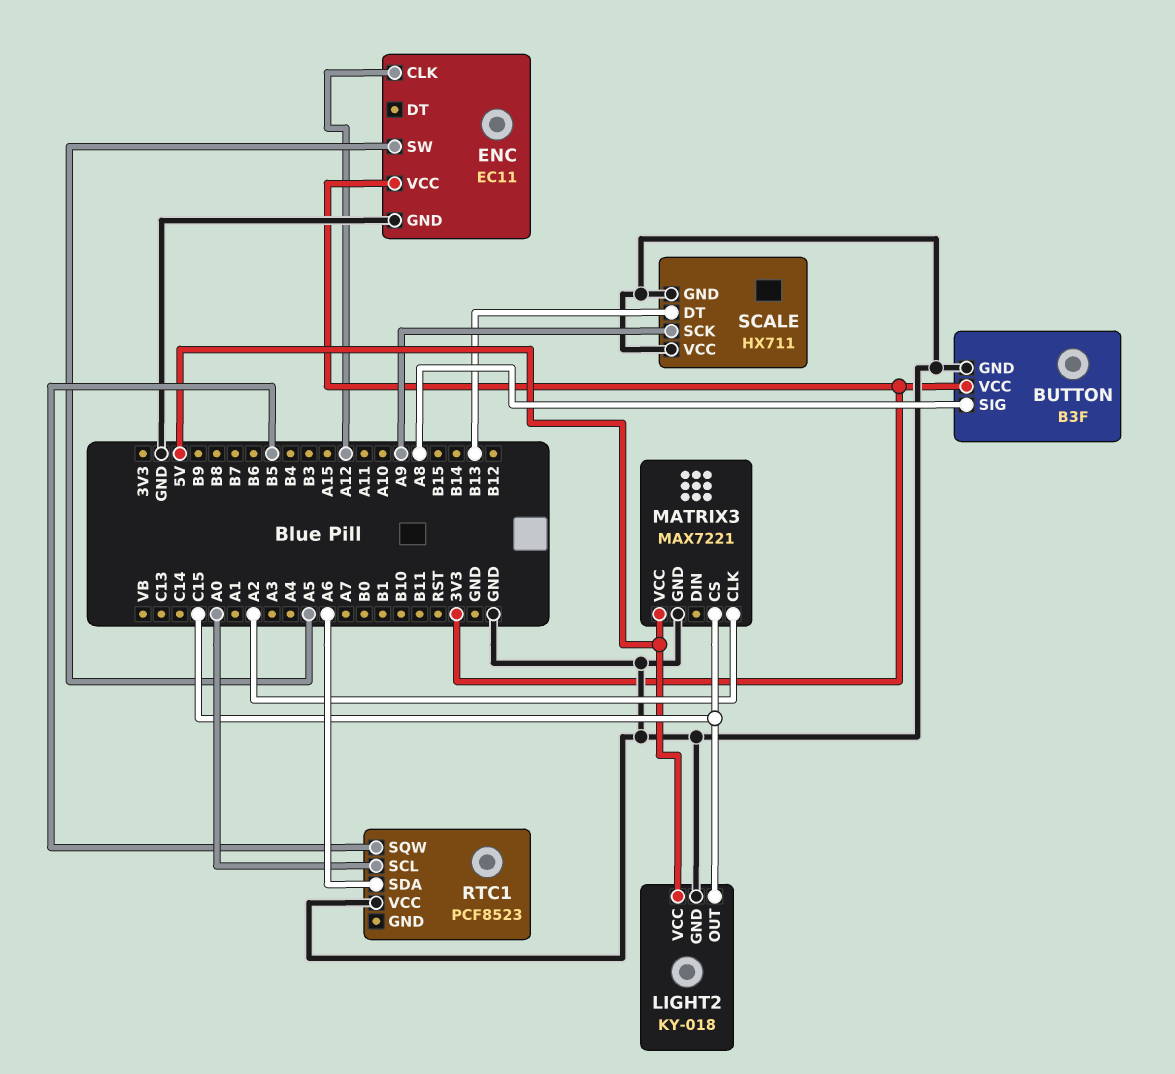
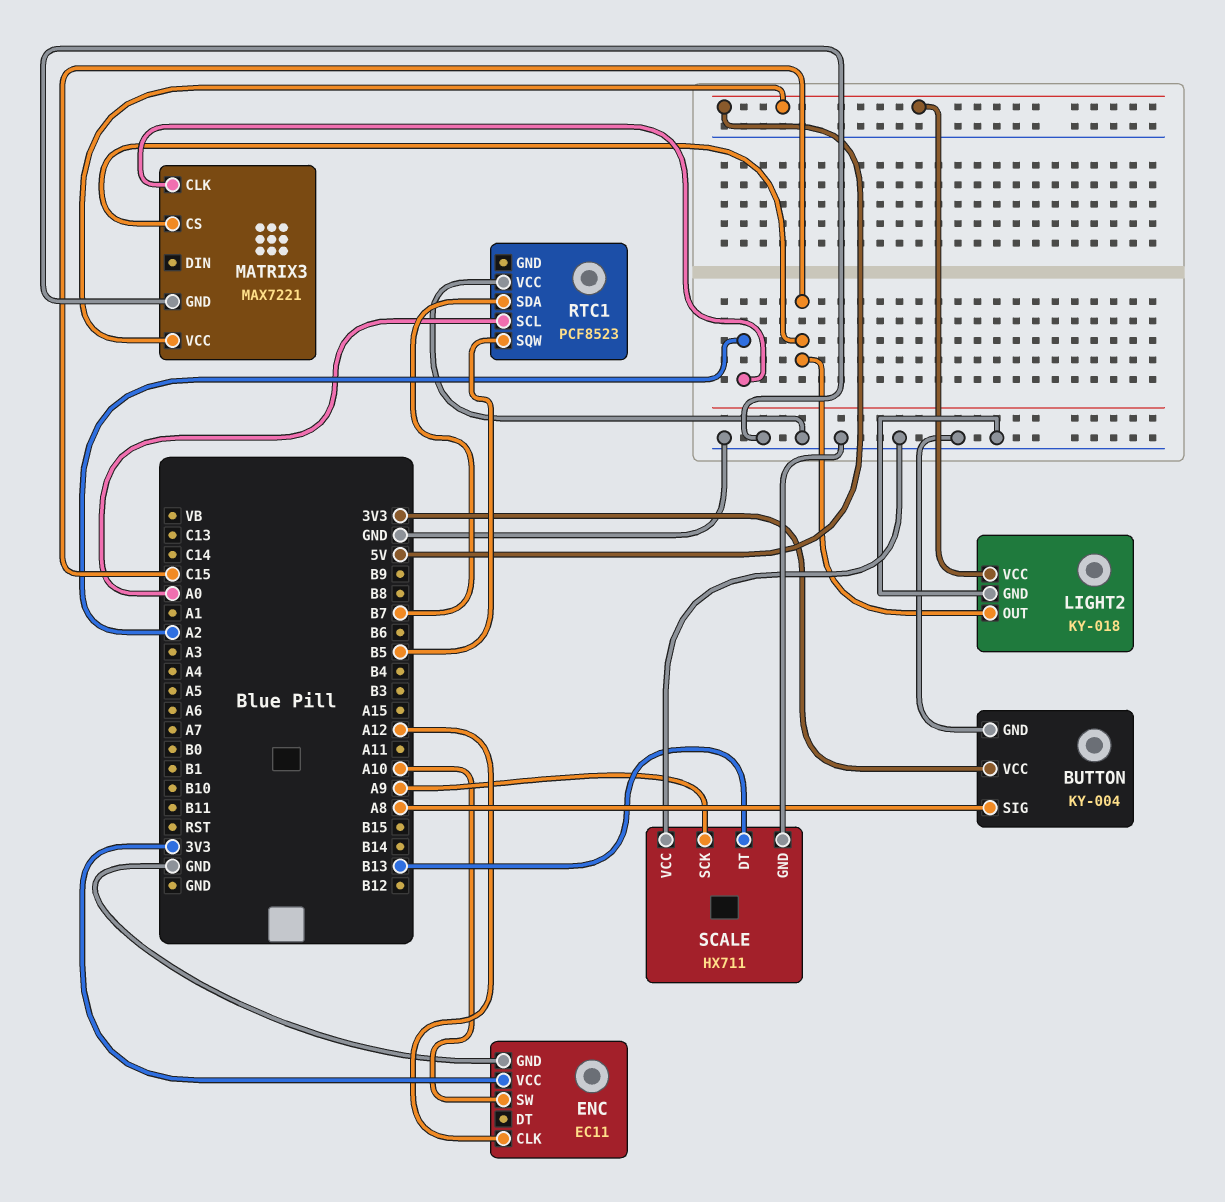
BUTTON: B3F -> KY-004
ENC pin SW: A5 -> A10
RTC1 pin SDA: A6 -> B7

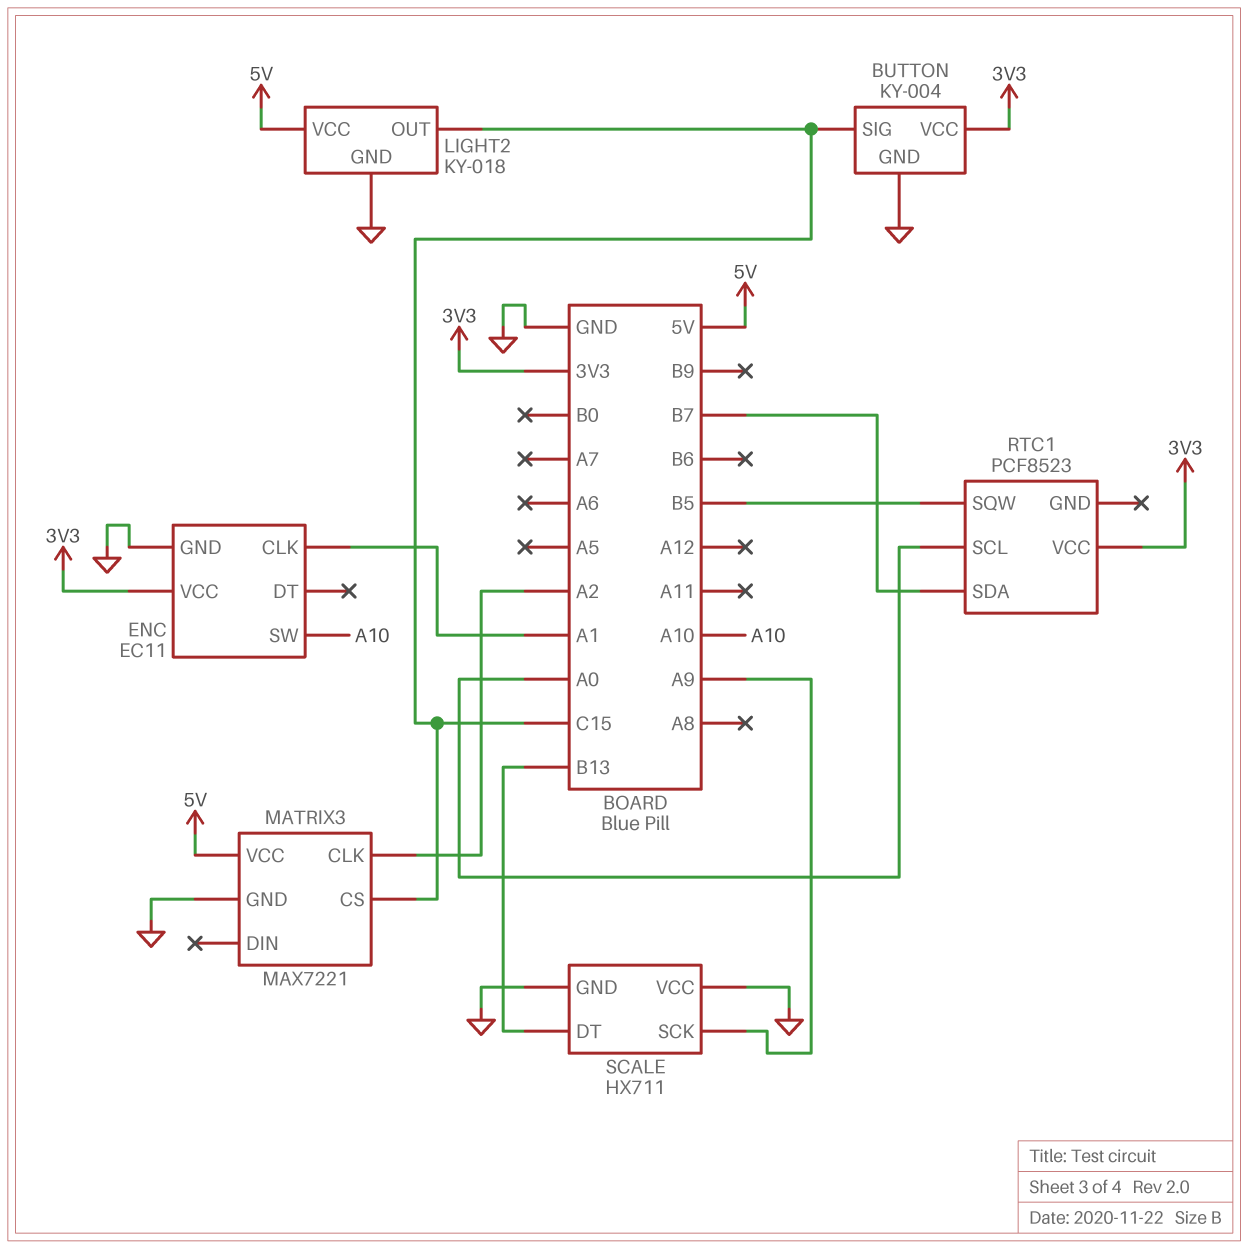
BUTTON pin SIG: A8 -> C15
ENC pin CLK: A12 -> A1
RTC1 pin VCC: GND -> 3V3

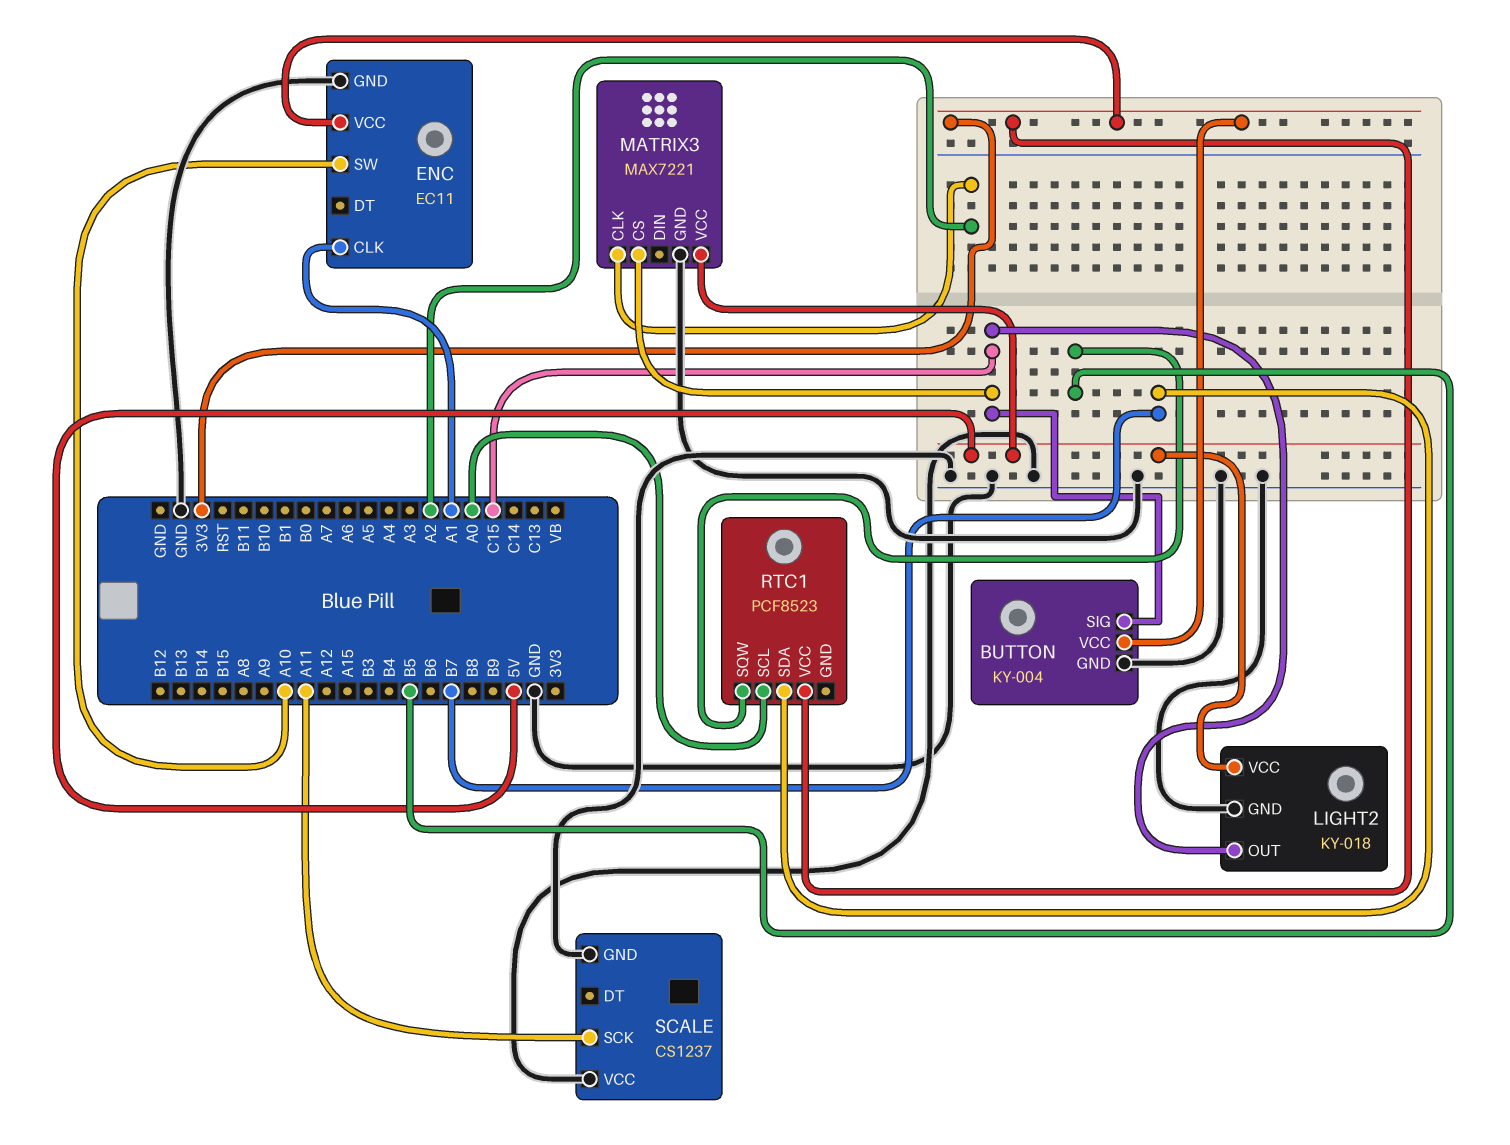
SCALE: HX711 -> CS1237
SCALE pin DT: B13 -> none
SCALE pin SCK: A9 -> A11

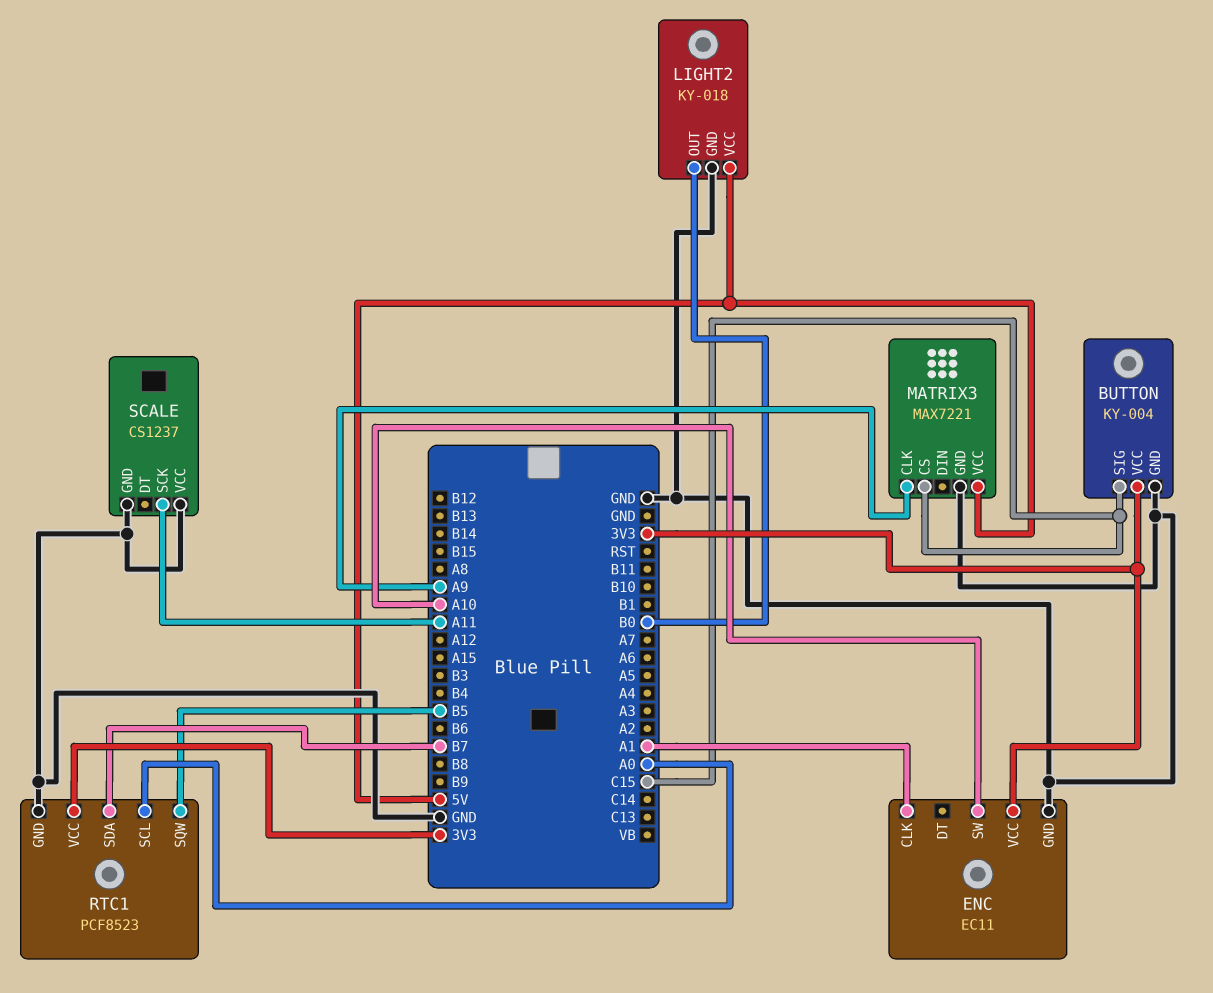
LIGHT2 pin OUT: C15 -> B0
MATRIX3 pin CLK: A2 -> A9
RTC1 pin GND: none -> GND

